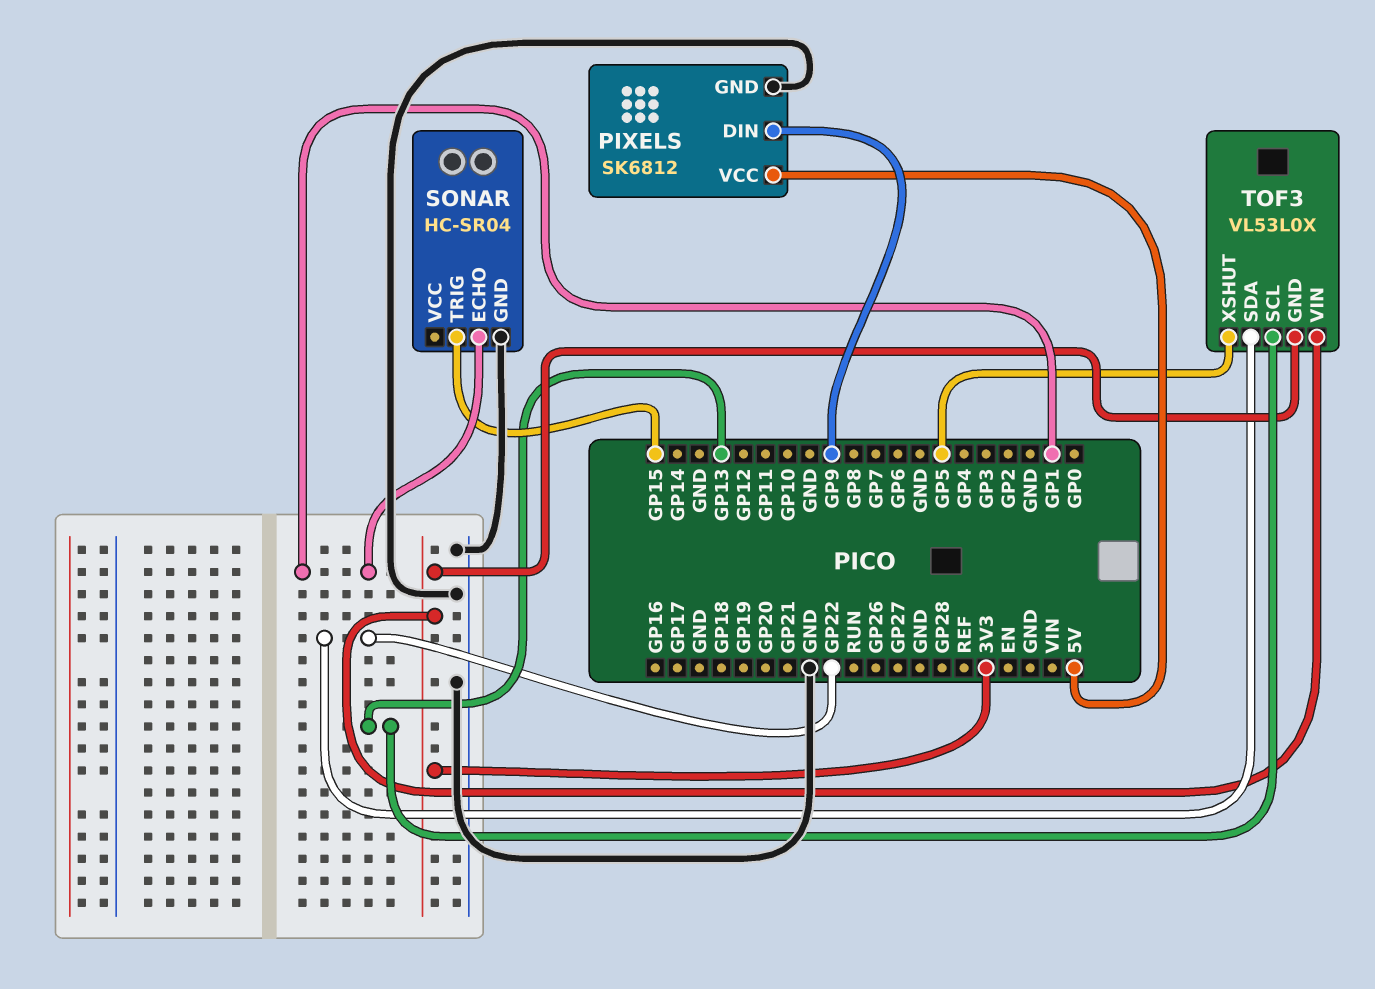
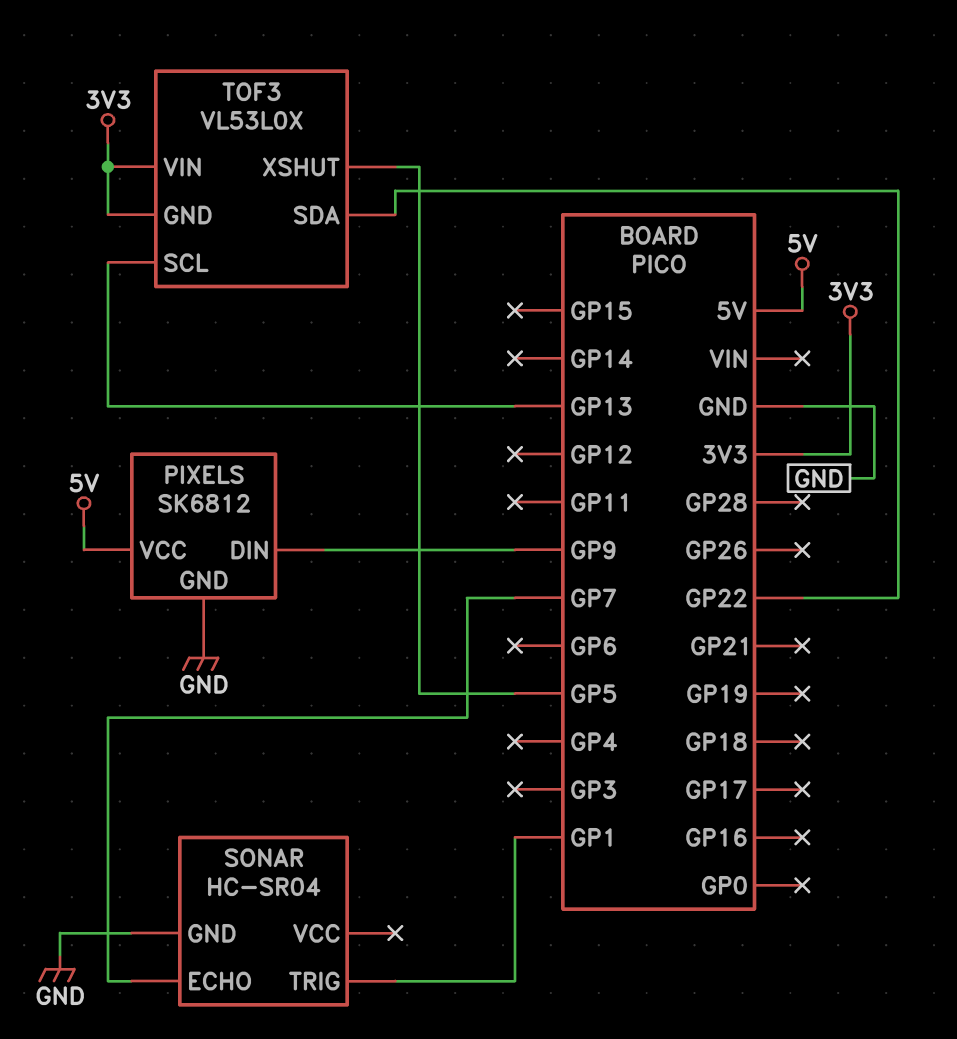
SONAR pin ECHO: GP1 -> GP7
SONAR pin TRIG: GP15 -> GP1

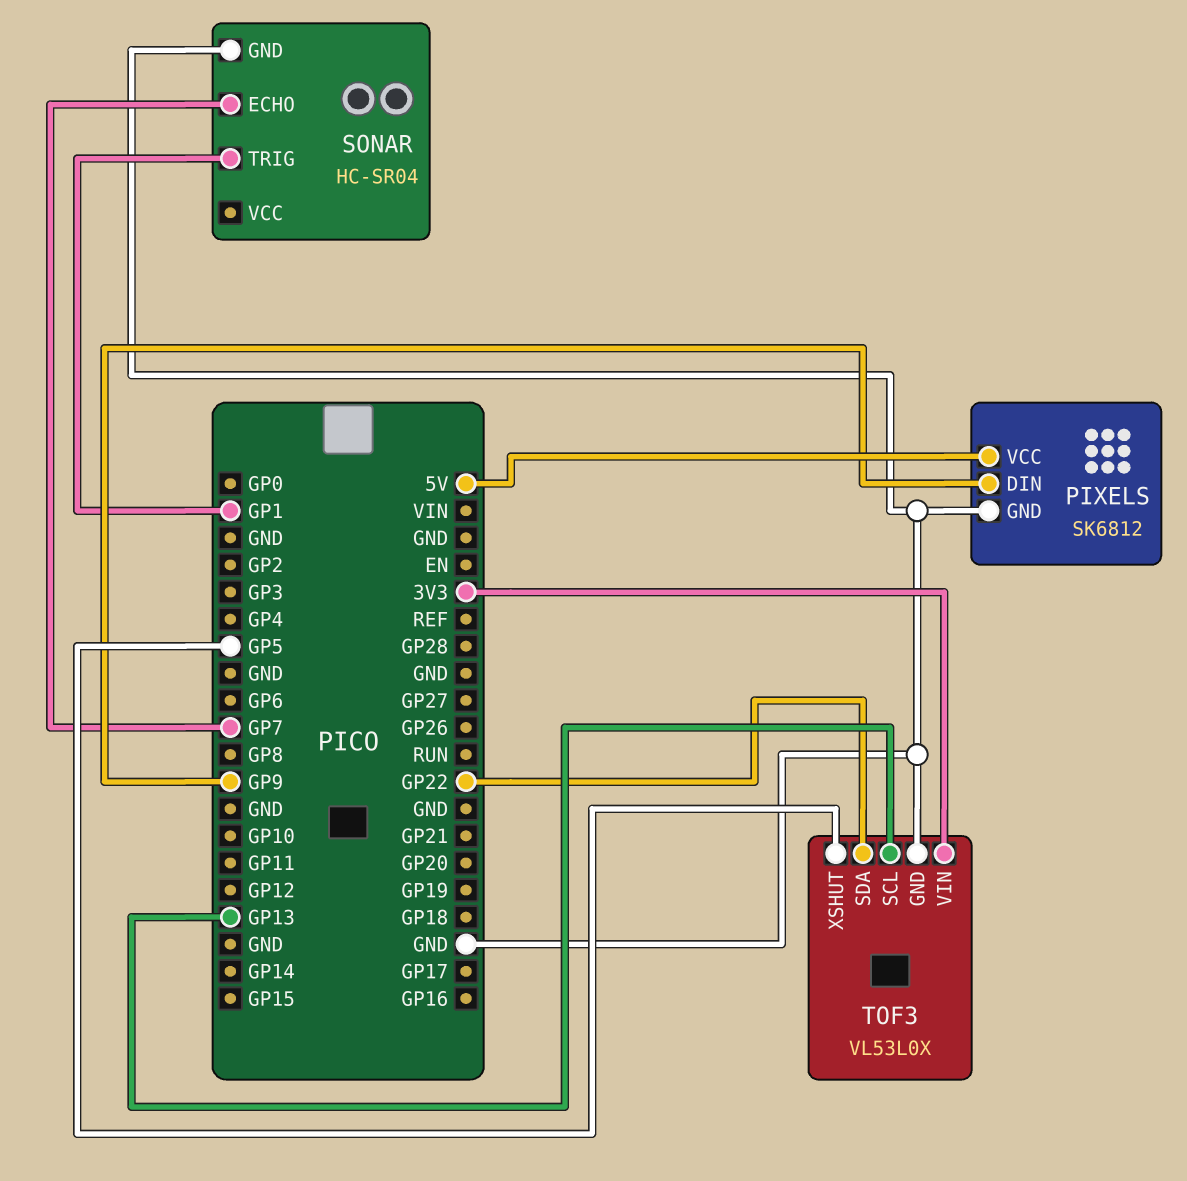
TOF3 pin GND: 3V3 -> GND

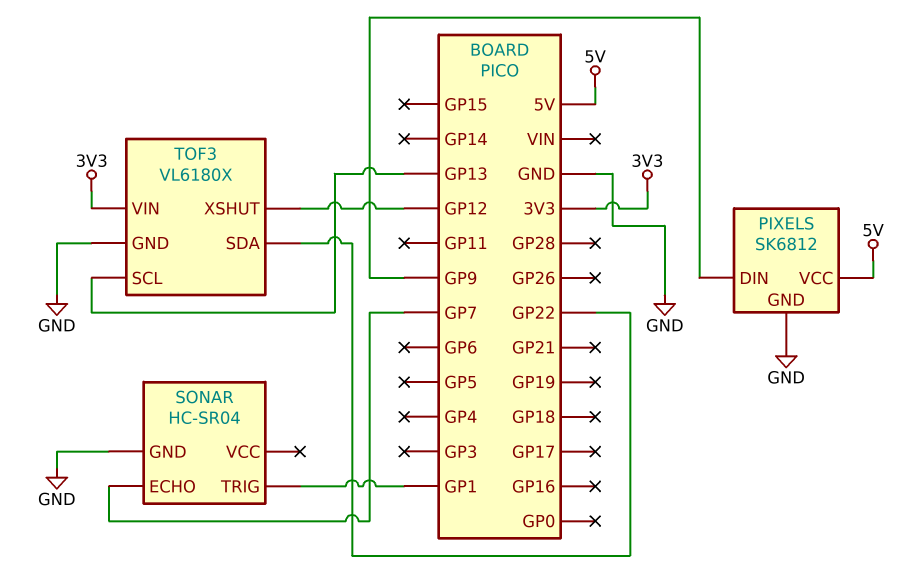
TOF3: VL53L0X -> VL6180X
TOF3 pin XSHUT: GP5 -> GP12

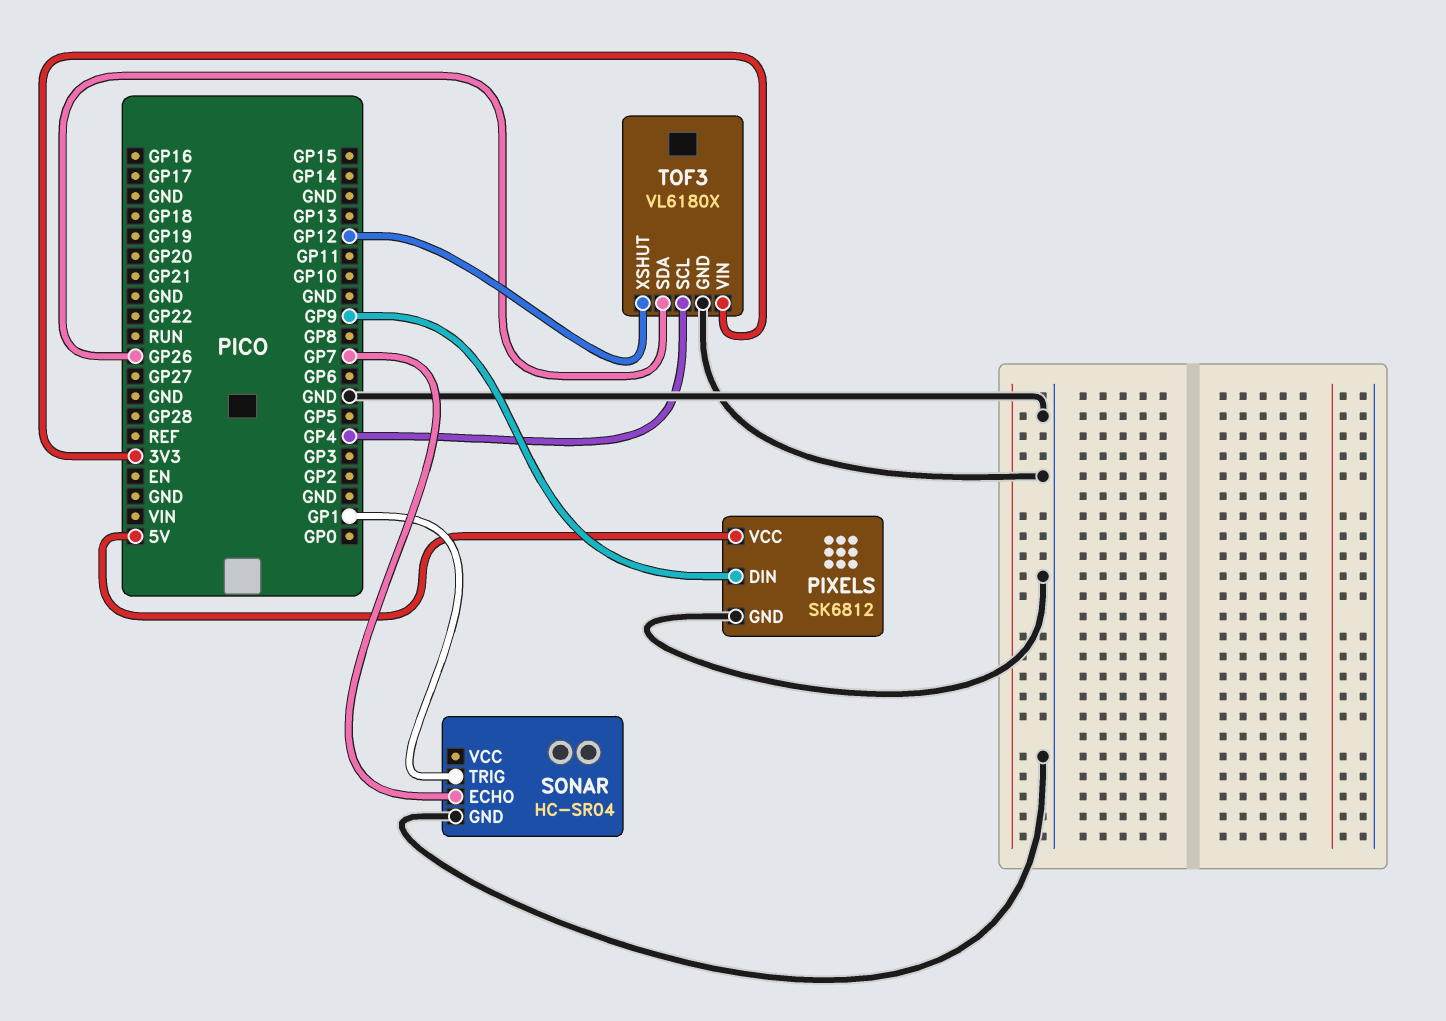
TOF3 pin SCL: GP13 -> GP4
TOF3 pin SDA: GP22 -> GP26

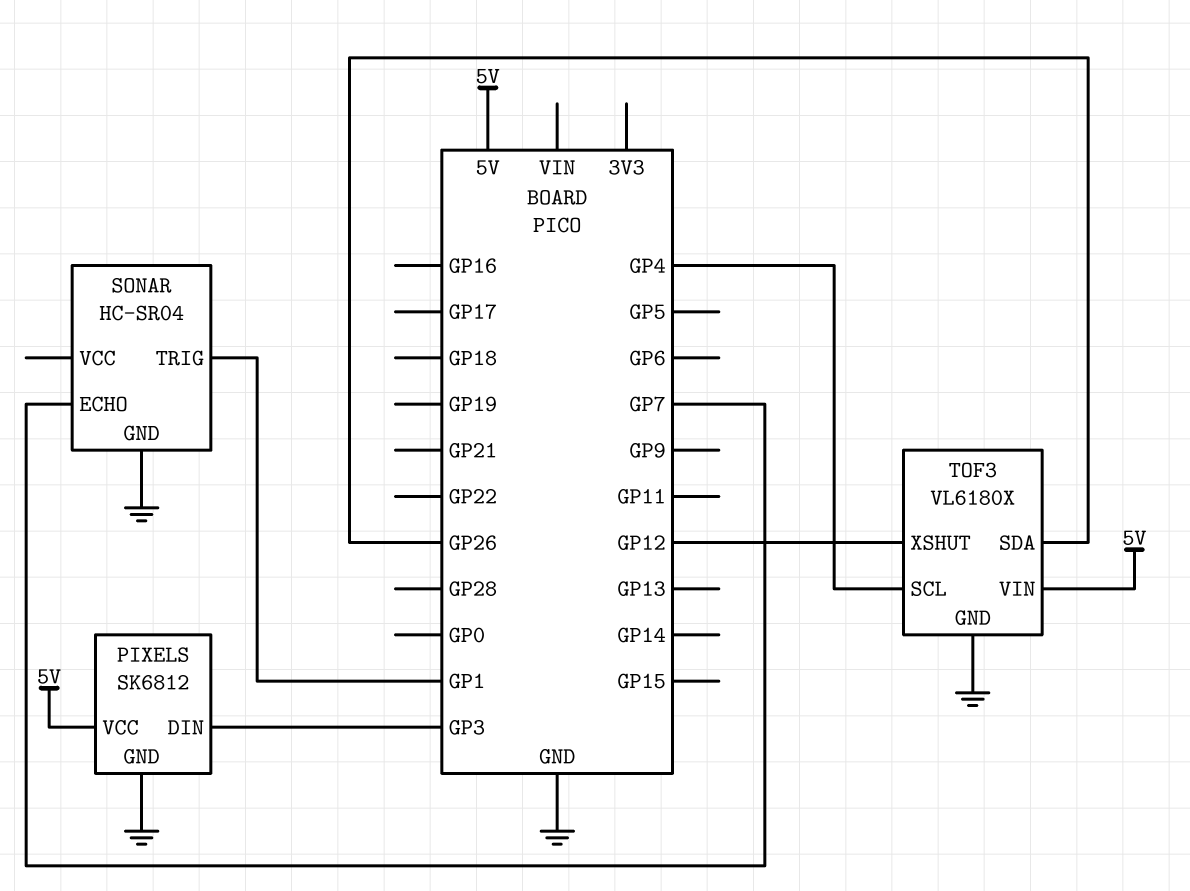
PIXELS pin DIN: GP9 -> GP3
TOF3 pin VIN: 3V3 -> 5V

